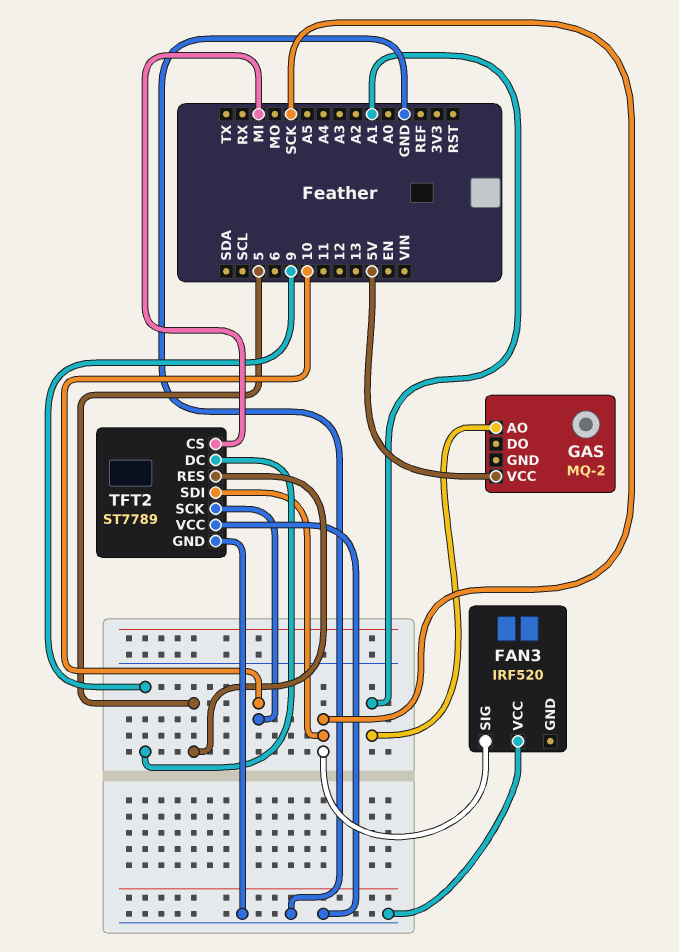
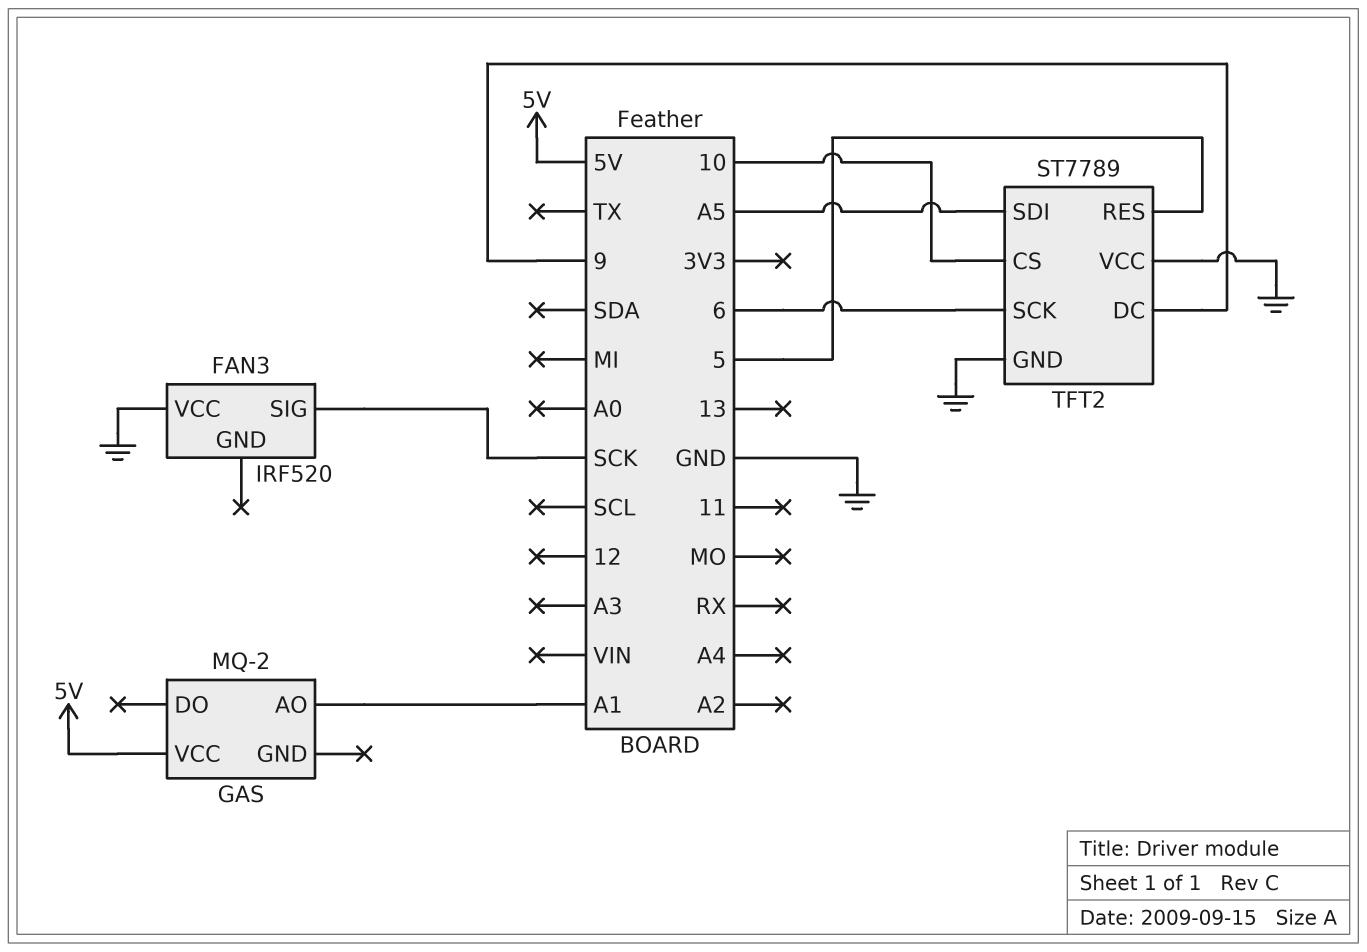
TFT2 pin CS: MI -> 10
TFT2 pin SCK: 10 -> 6
TFT2 pin SDI: SCK -> A5

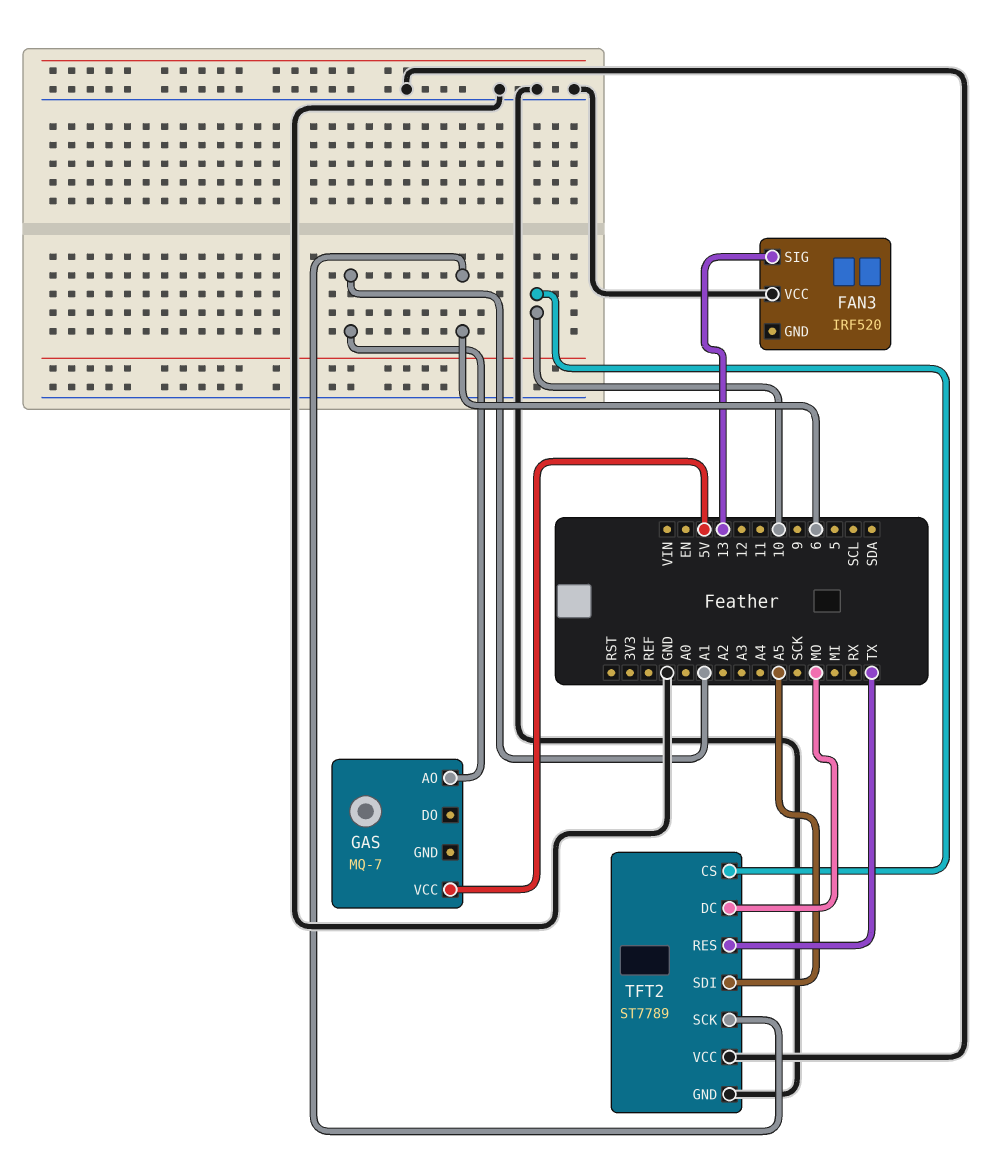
FAN3 pin SIG: SCK -> 13
GAS: MQ-2 -> MQ-7
TFT2 pin DC: 9 -> MO
TFT2 pin RES: 5 -> TX

